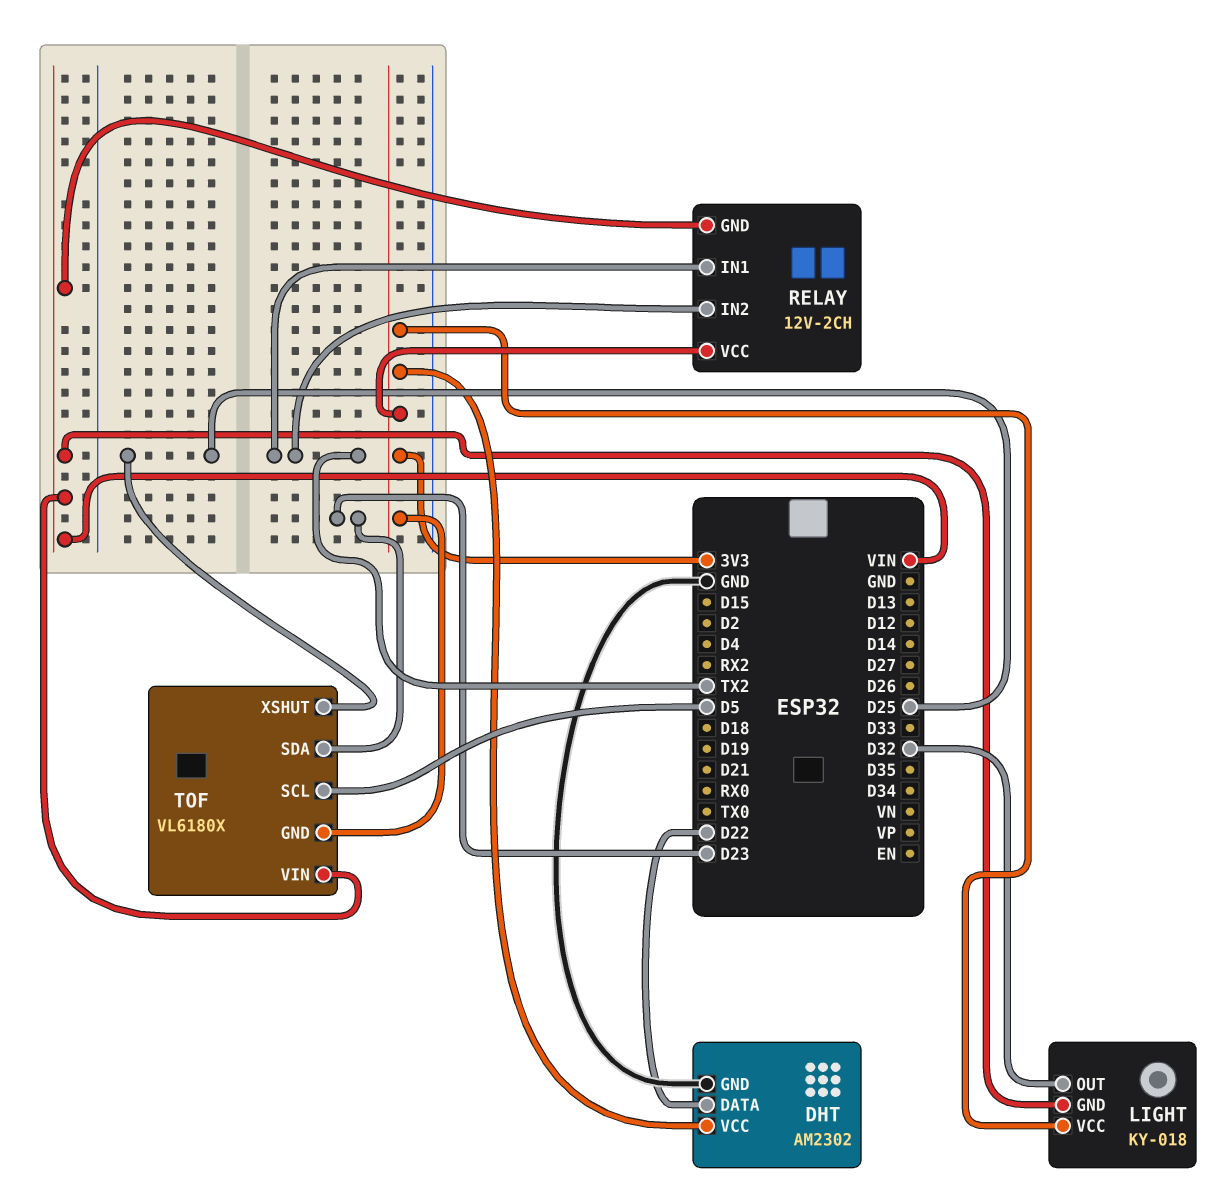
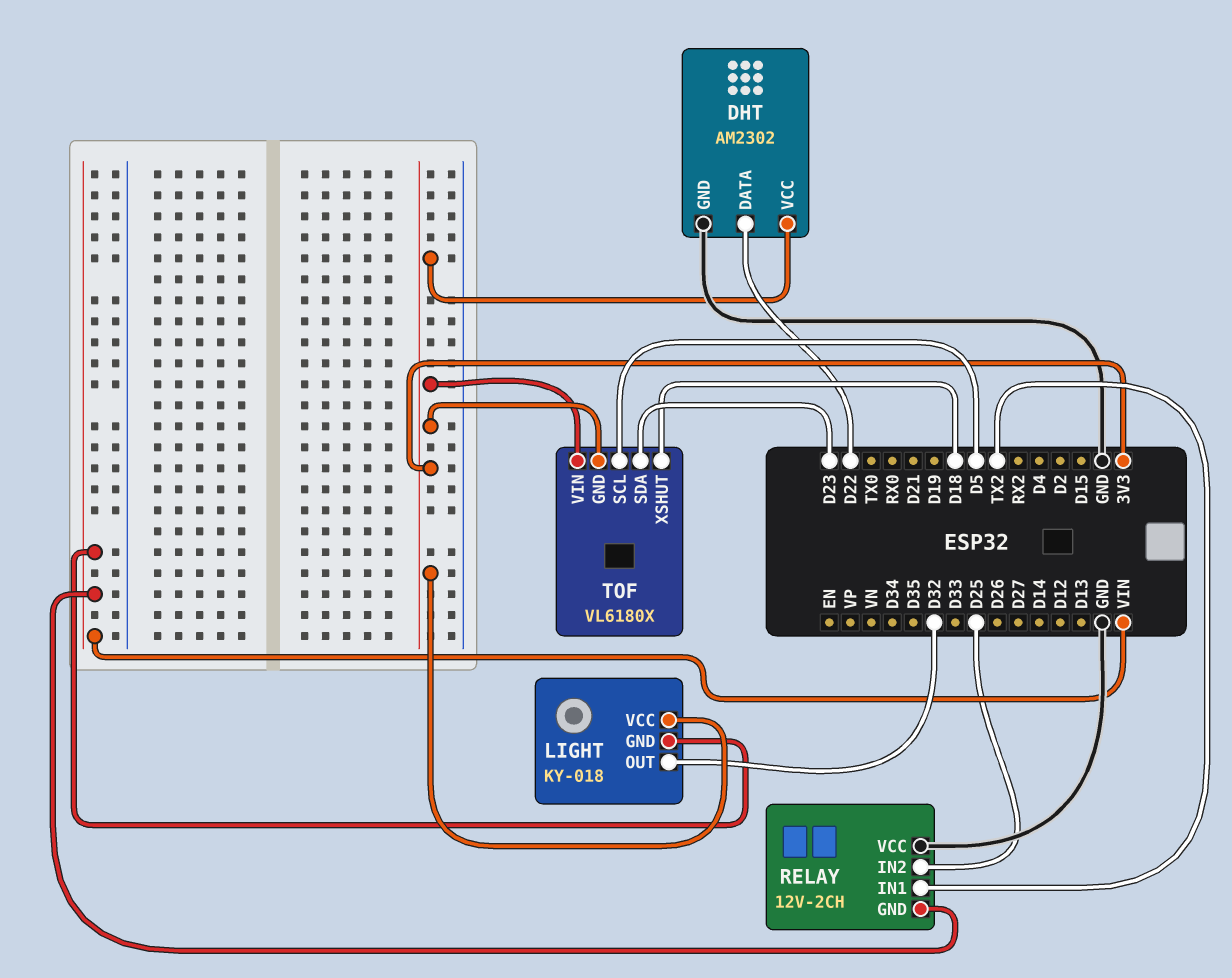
RELAY pin IN2: TX2 -> D25
RELAY pin VCC: 3V3 -> GND
TOF pin VIN: VIN -> 3V3
TOF pin XSHUT: D25 -> D18

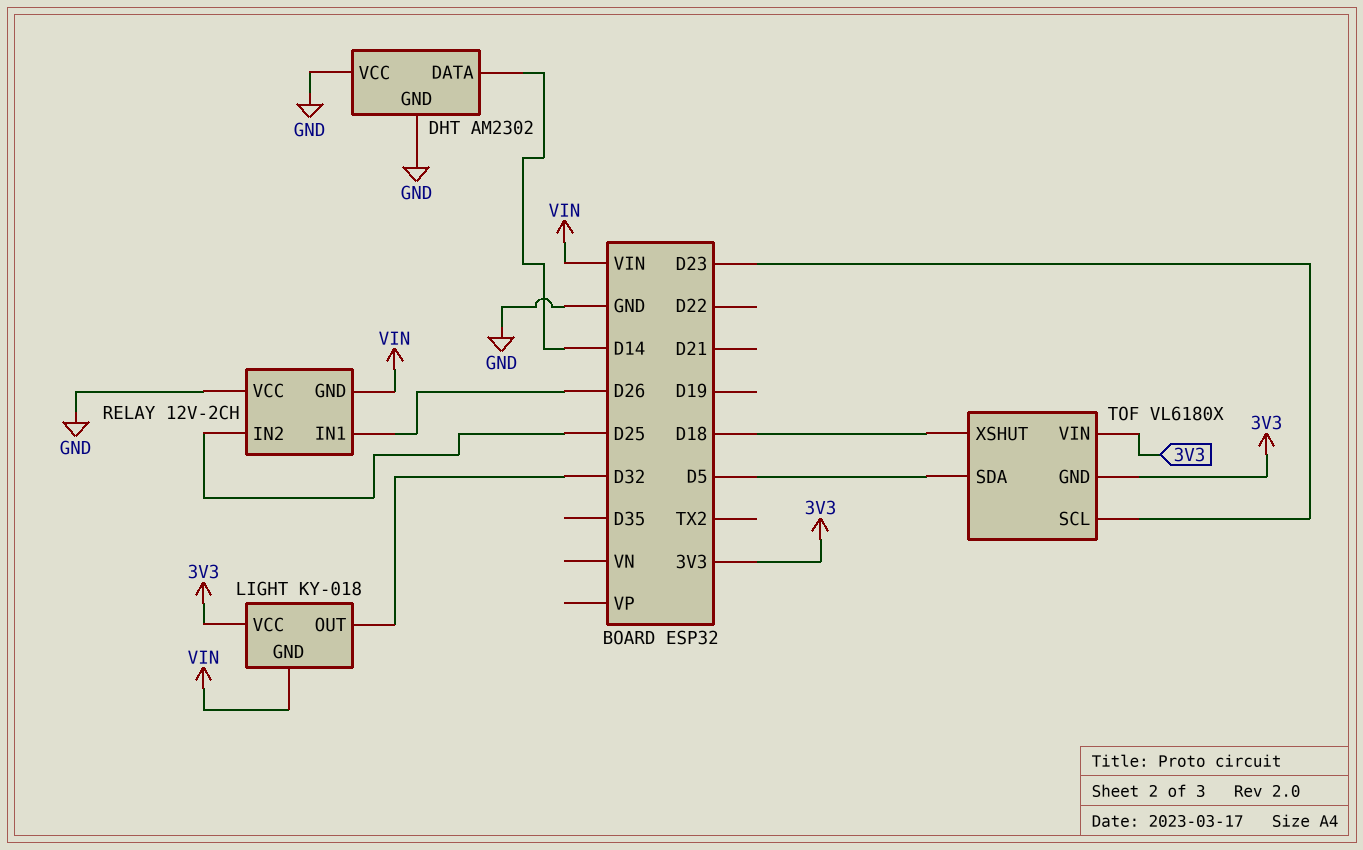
DHT pin DATA: D22 -> D14
DHT pin VCC: 3V3 -> GND
RELAY pin IN1: TX2 -> D26
TOF pin SCL: D5 -> D23
TOF pin SDA: D23 -> D5

